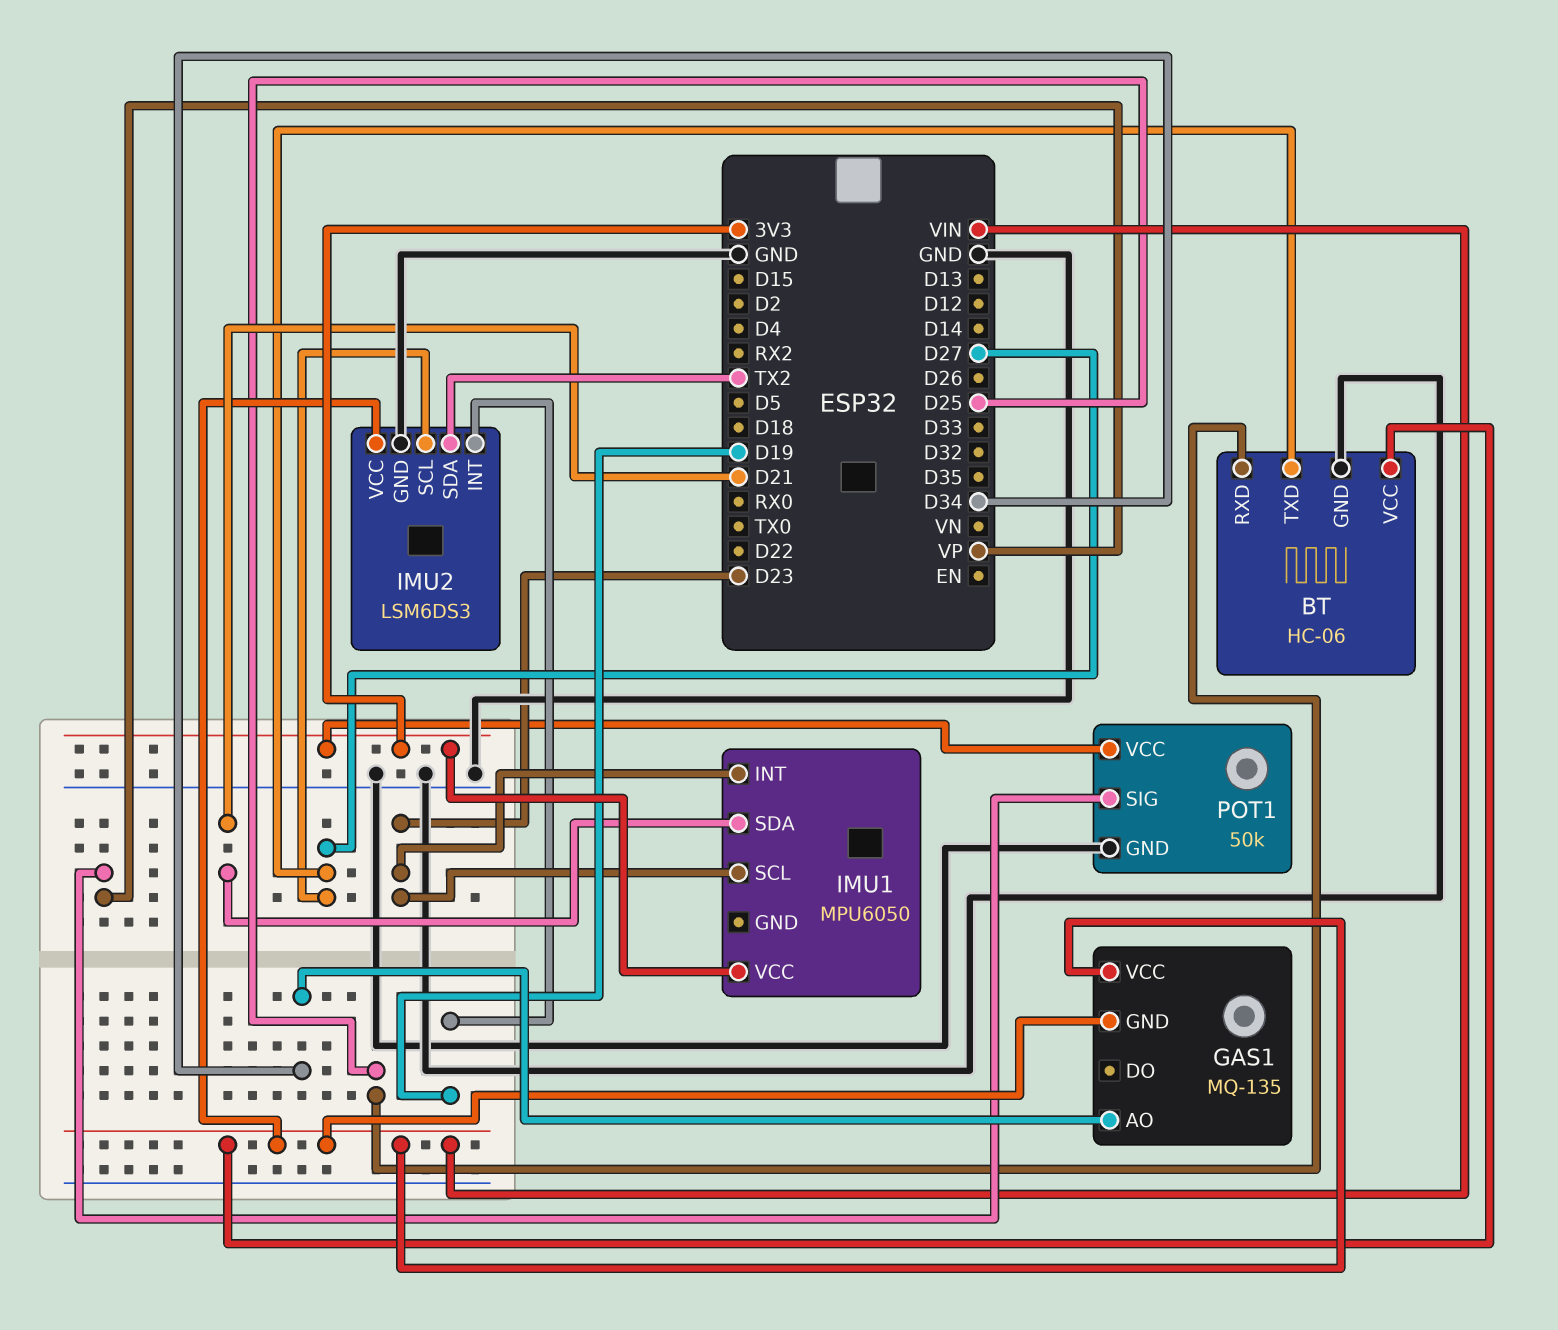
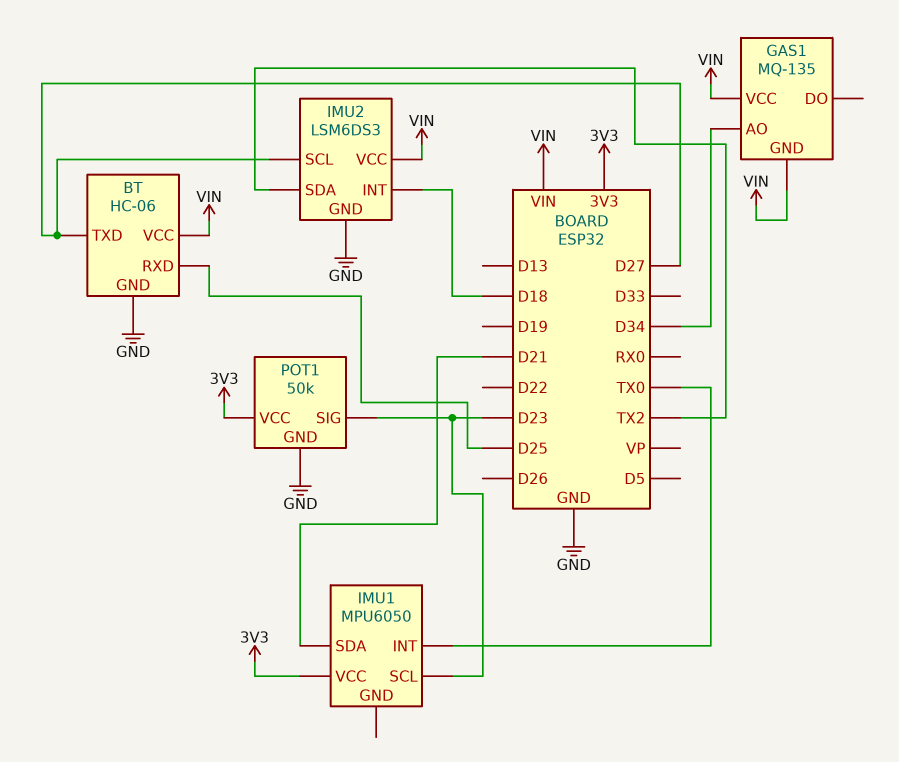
IMU1 pin INT: D23 -> TX0
IMU2 pin INT: D19 -> D18
POT1 pin SIG: VP -> D23

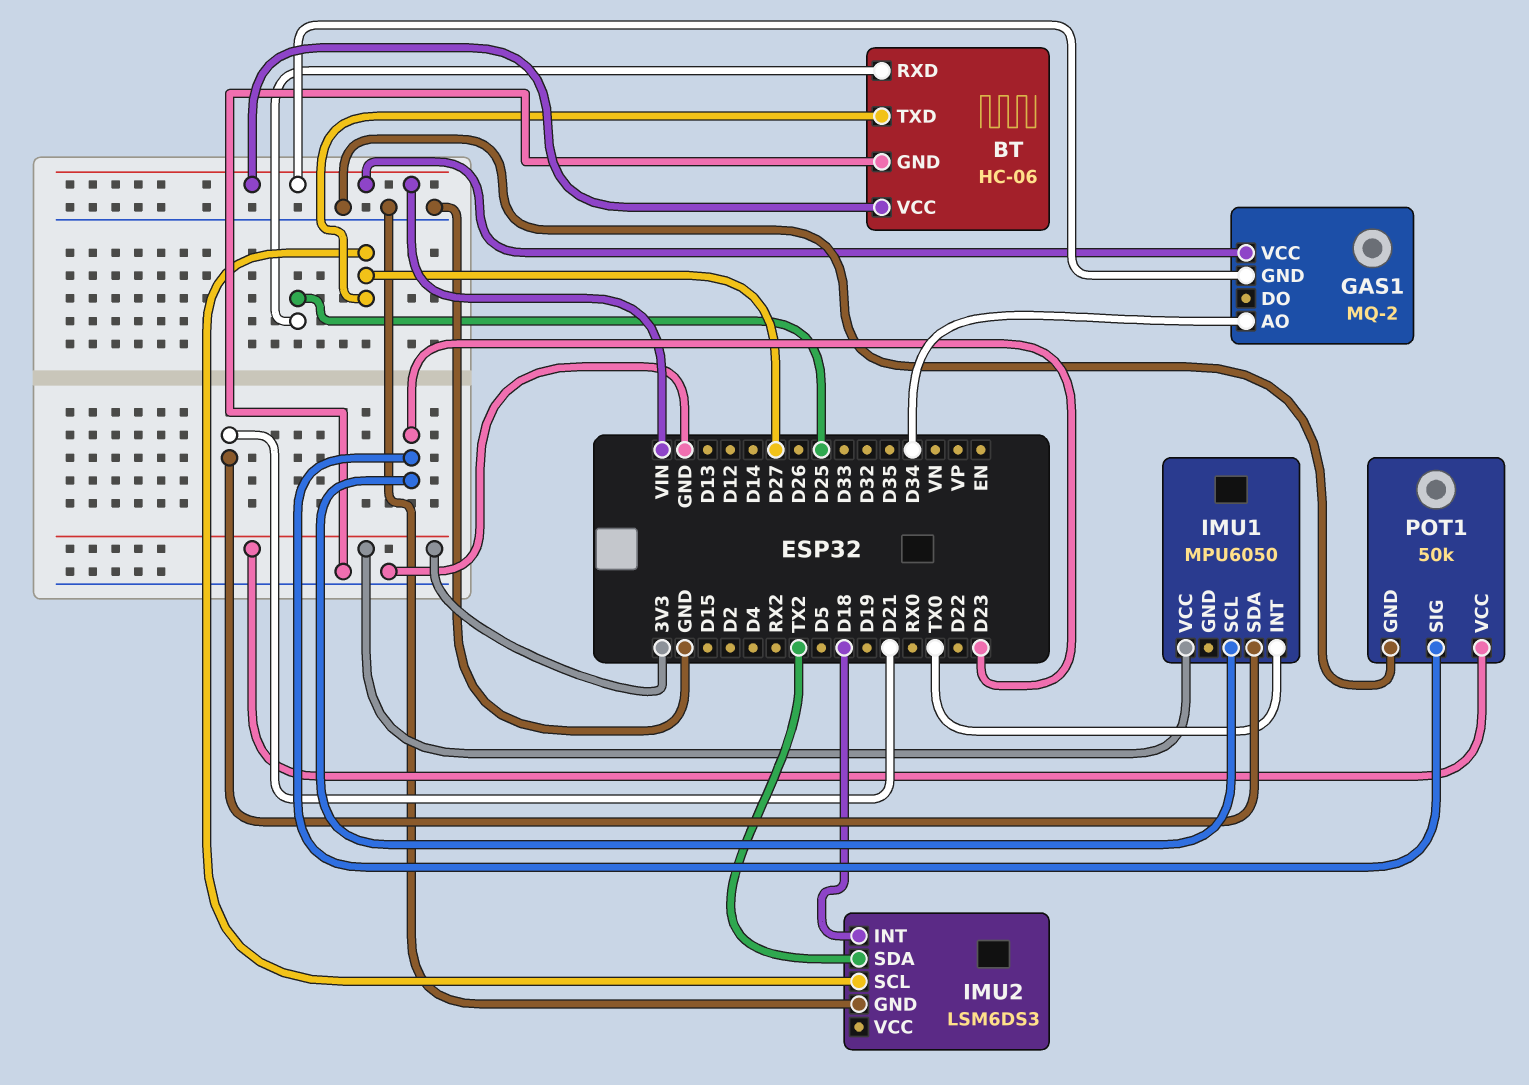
GAS1: MQ-135 -> MQ-2
IMU2 pin VCC: VIN -> none

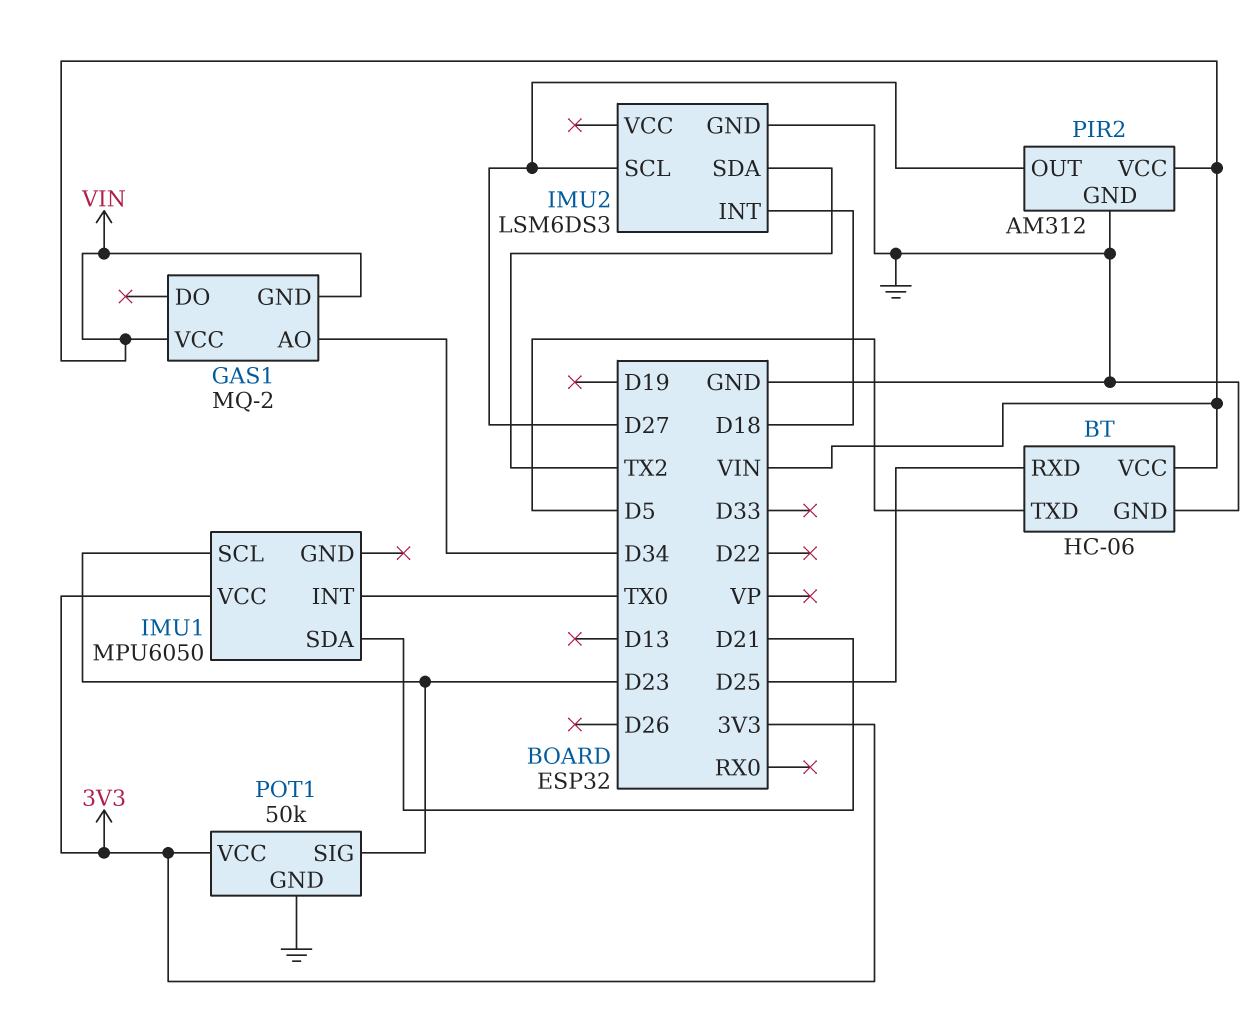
BT pin TXD: D27 -> D5
PIR2: none -> AM312
PIR2 pin GND: none -> GND
PIR2 pin OUT: none -> D27
PIR2 pin VCC: none -> VIN

